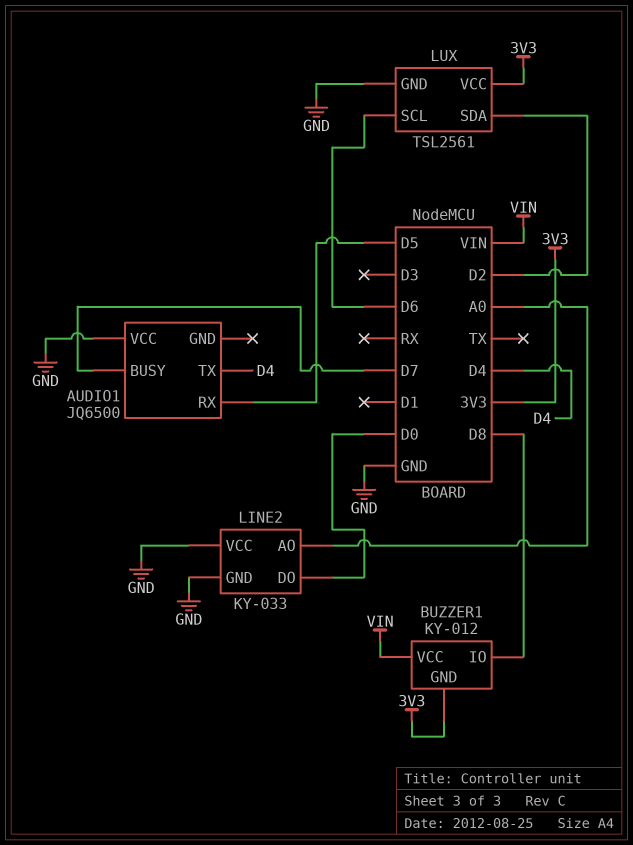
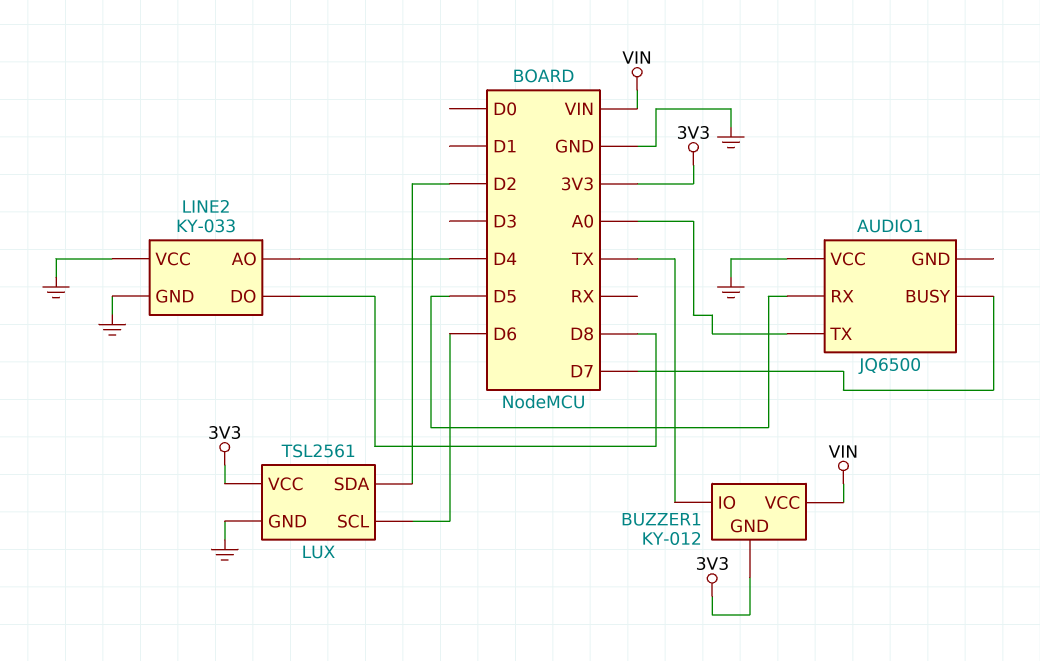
AUDIO1 pin TX: D4 -> A0
BUZZER1 pin IO: D8 -> TX
LINE2 pin AO: A0 -> D4
LINE2 pin DO: D0 -> D8

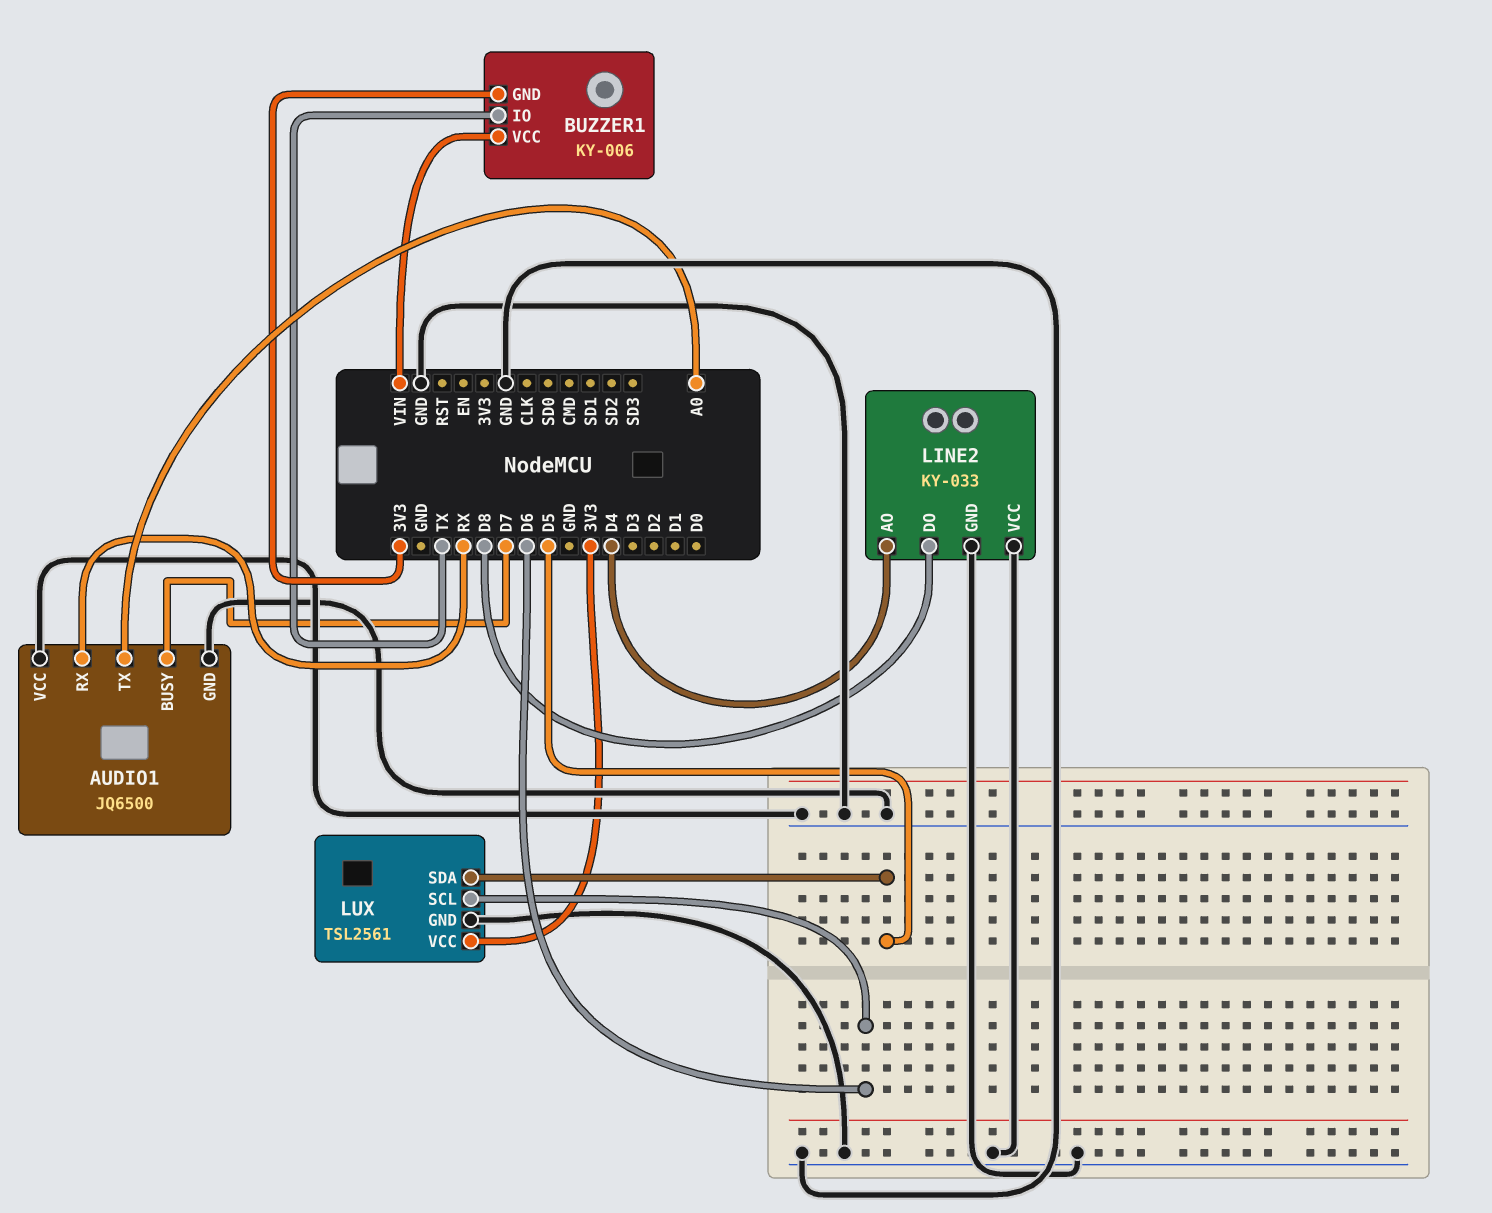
AUDIO1 pin GND: none -> GND
AUDIO1 pin RX: D5 -> RX
BUZZER1: KY-012 -> KY-006
LUX pin SDA: D2 -> D5

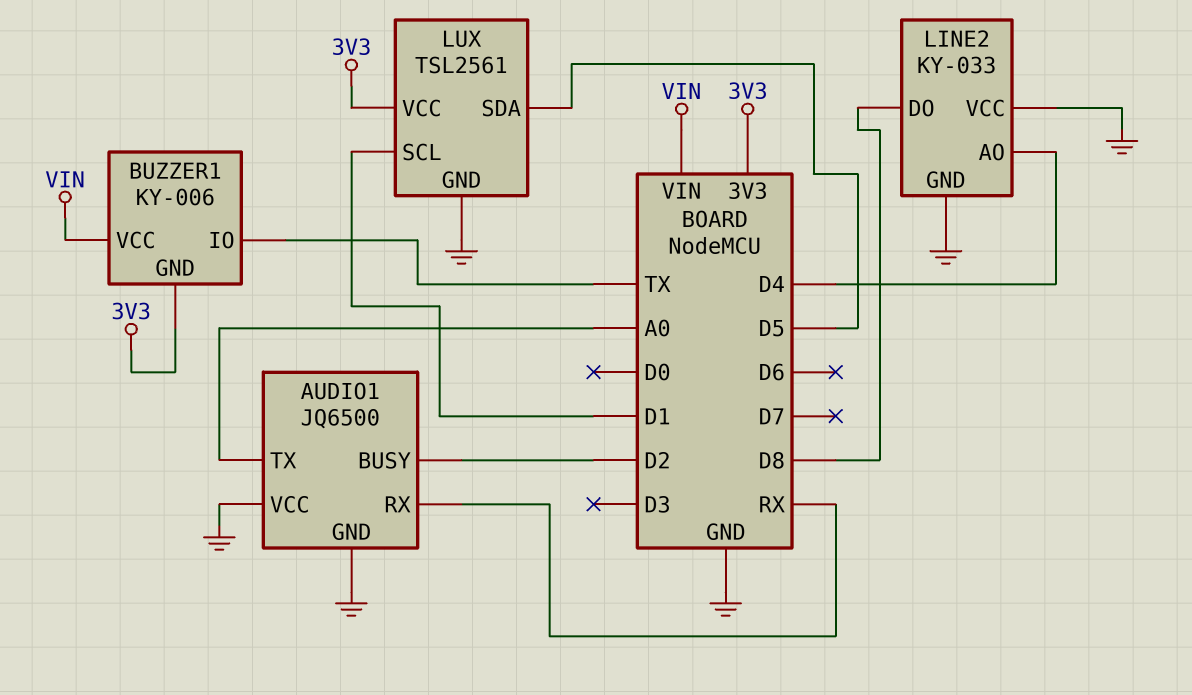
AUDIO1 pin BUSY: D7 -> D2
LUX pin SCL: D6 -> D1

